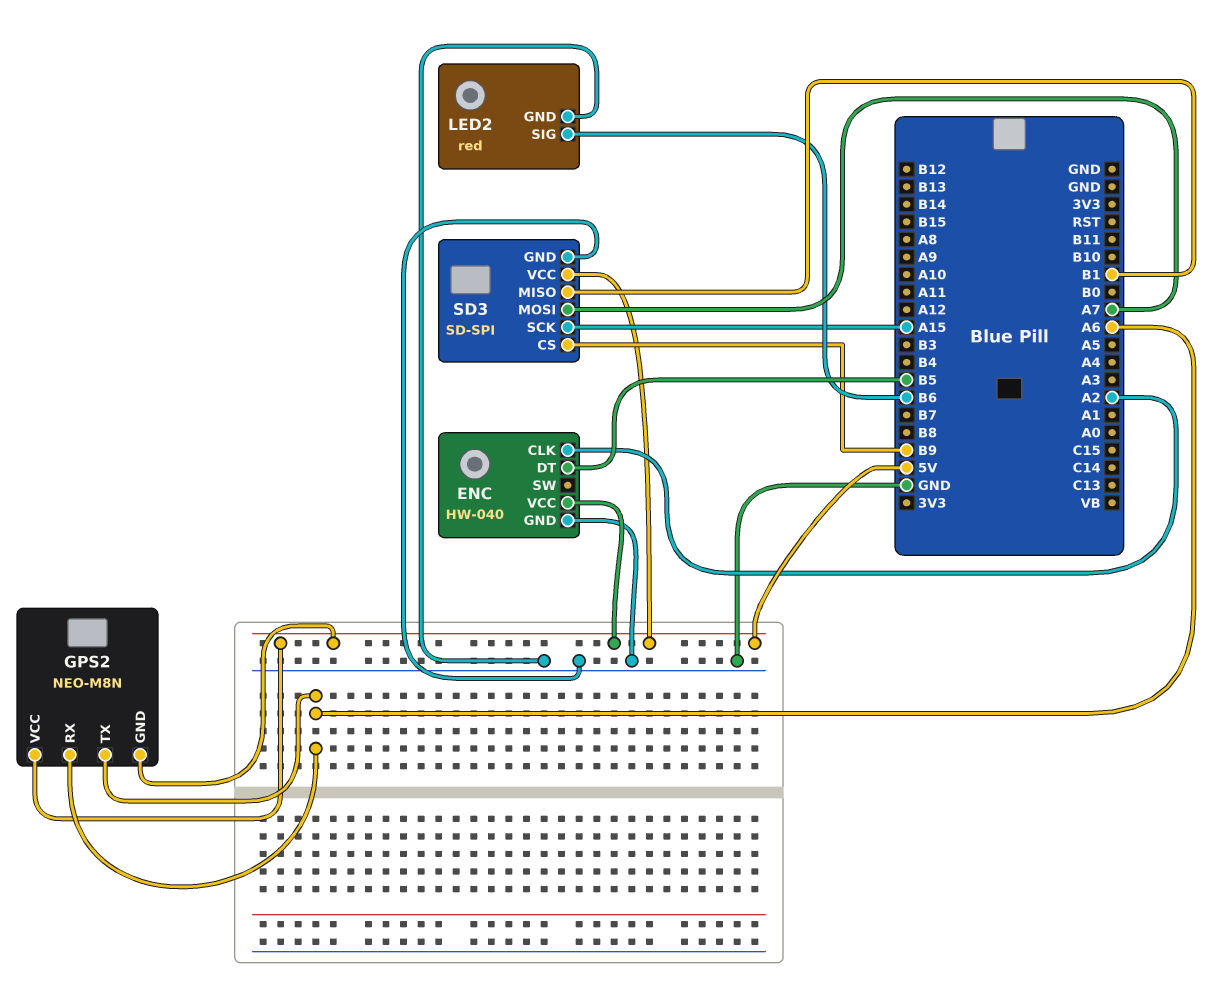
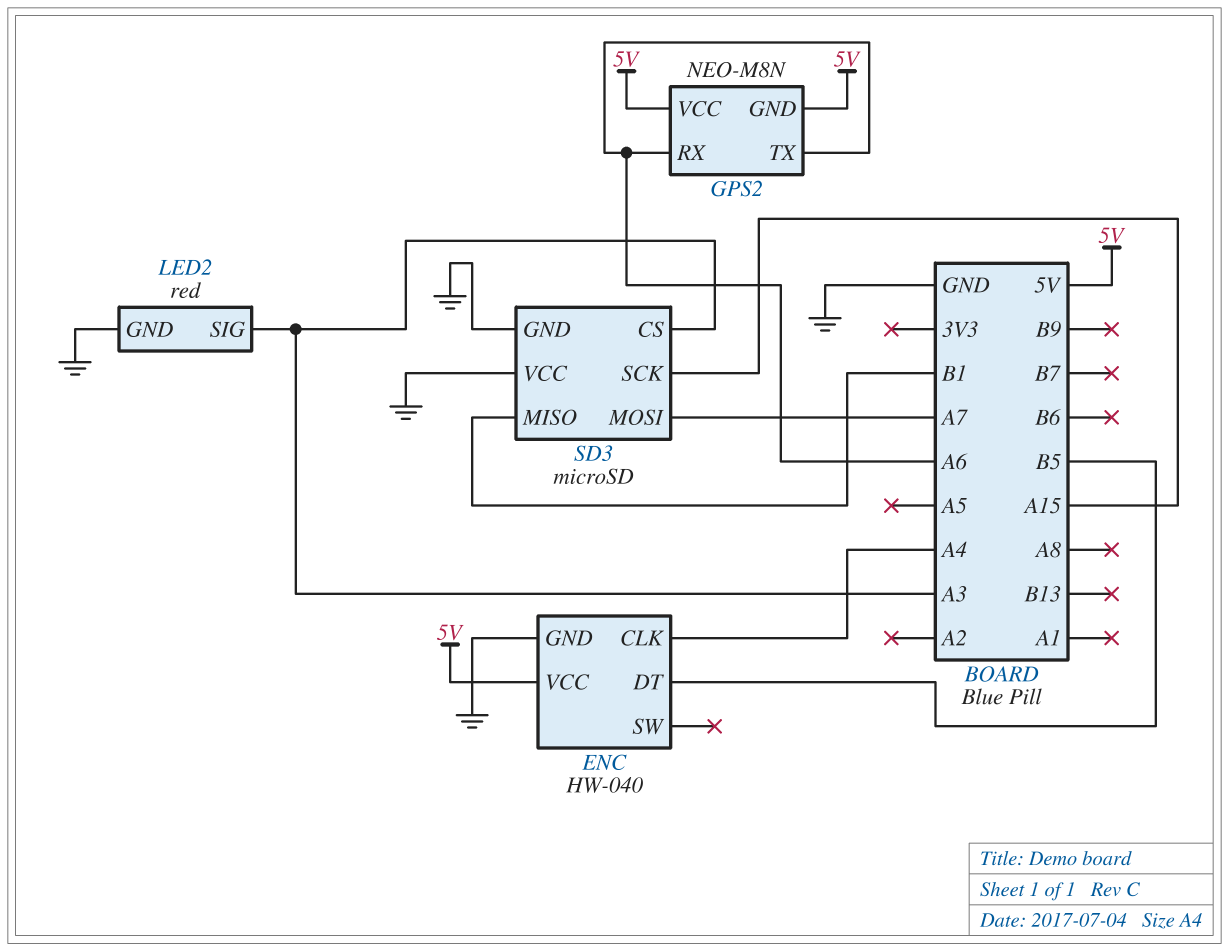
ENC pin CLK: A2 -> A4
LED2 pin SIG: B6 -> A3
SD3: SD-SPI -> microSD
SD3 pin CS: B9 -> A3
SD3 pin VCC: 5V -> GND

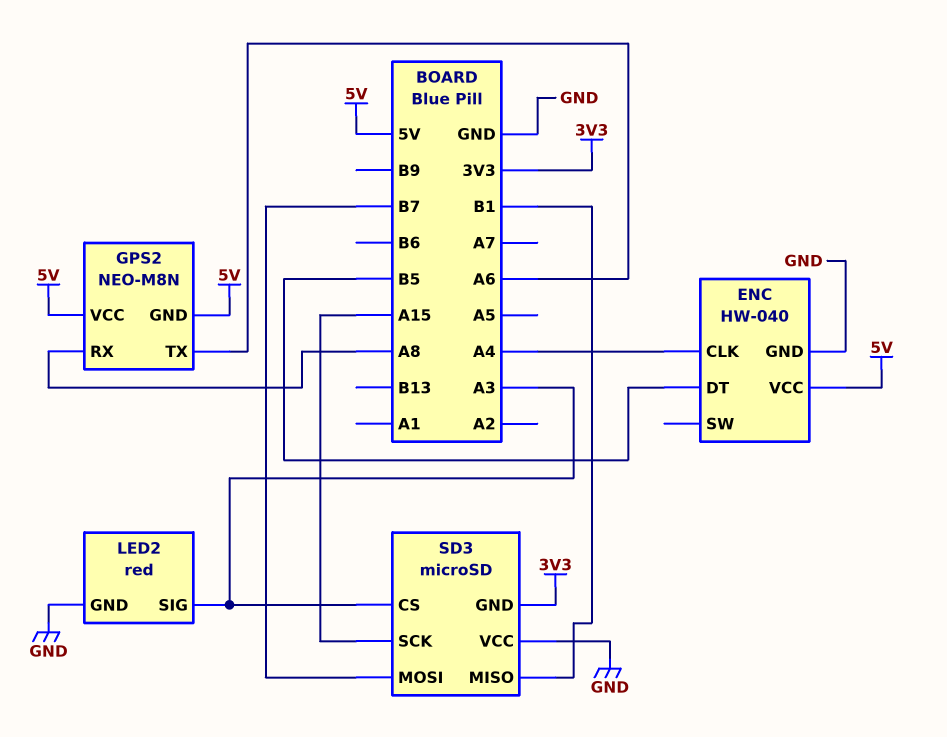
GPS2 pin RX: A6 -> A8
SD3 pin GND: GND -> 3V3
SD3 pin MOSI: A7 -> B7

